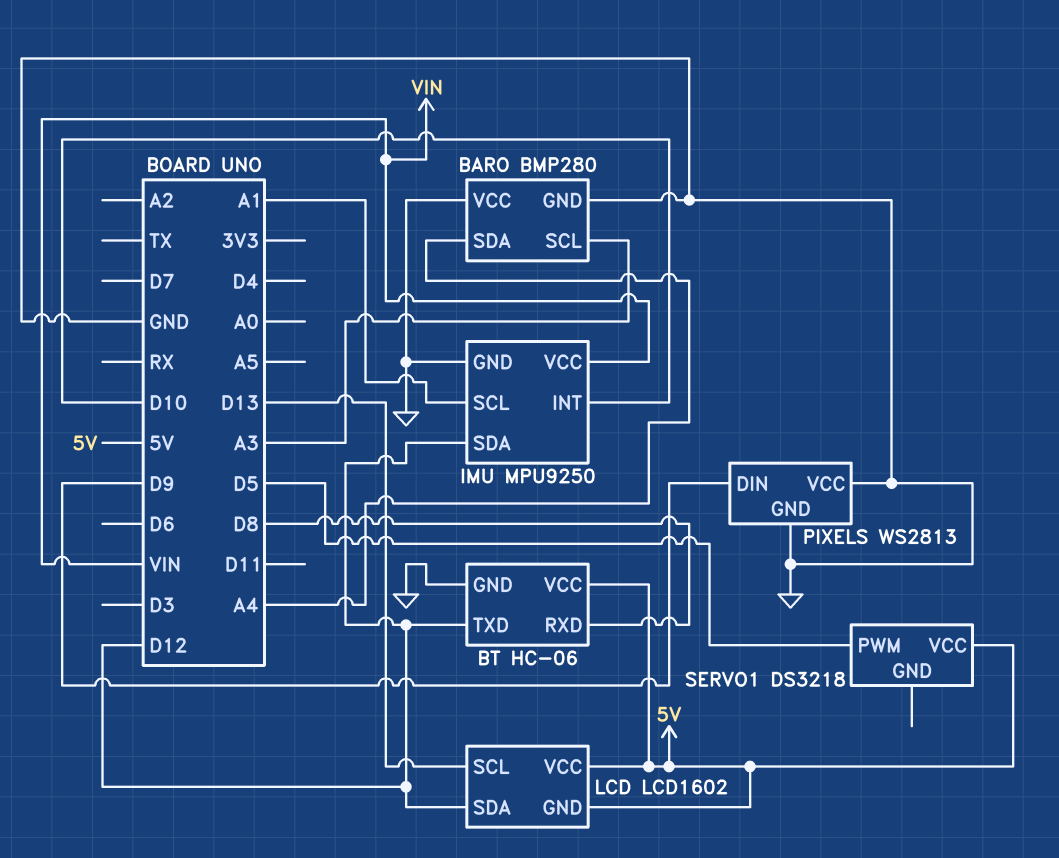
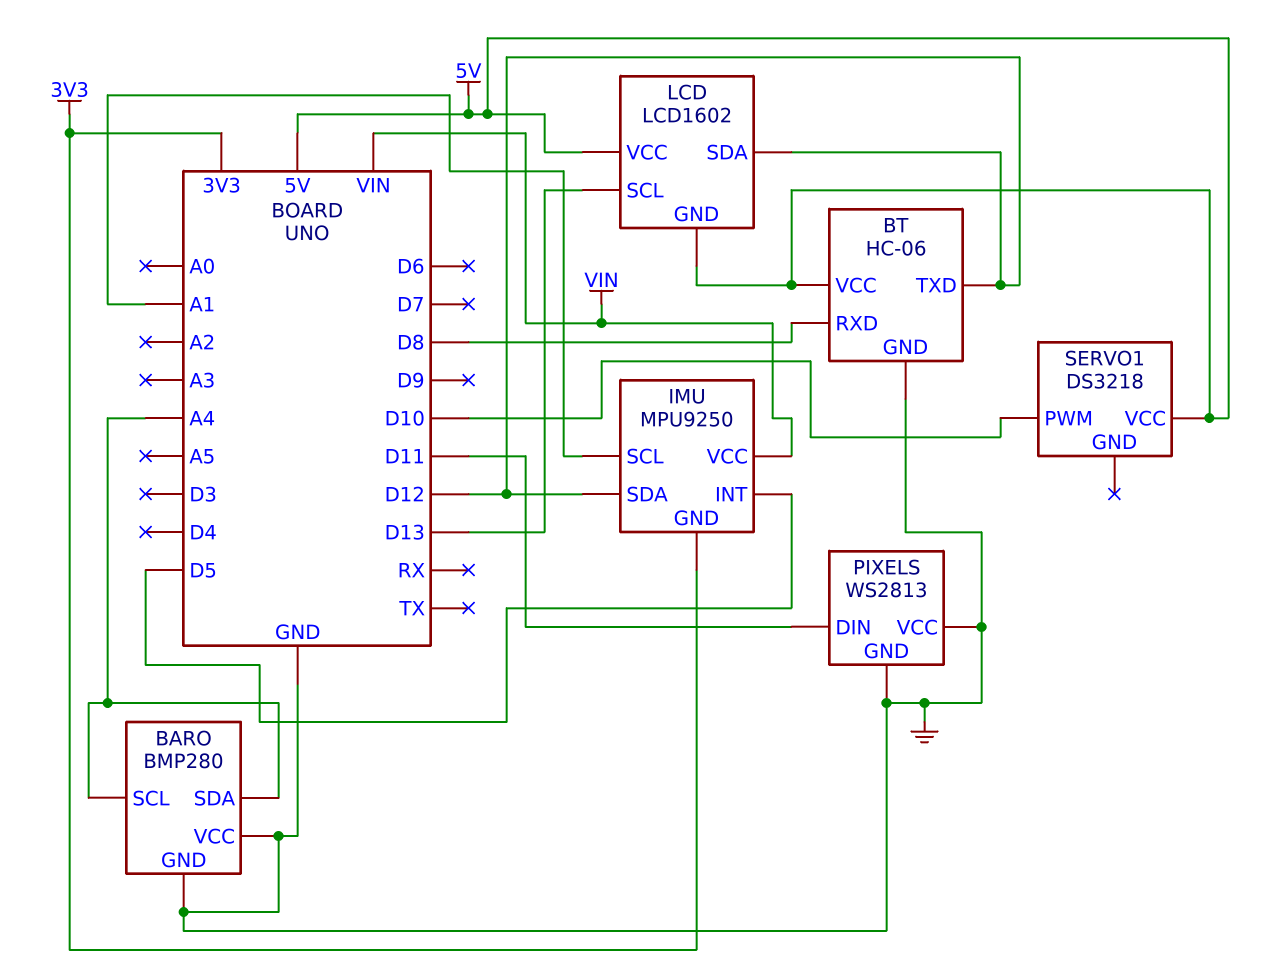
BARO pin SCL: A3 -> A4
IMU pin GND: GND -> 3V3
IMU pin INT: D10 -> D5
PIXELS pin DIN: D9 -> D11
SERVO1 pin PWM: D5 -> D10

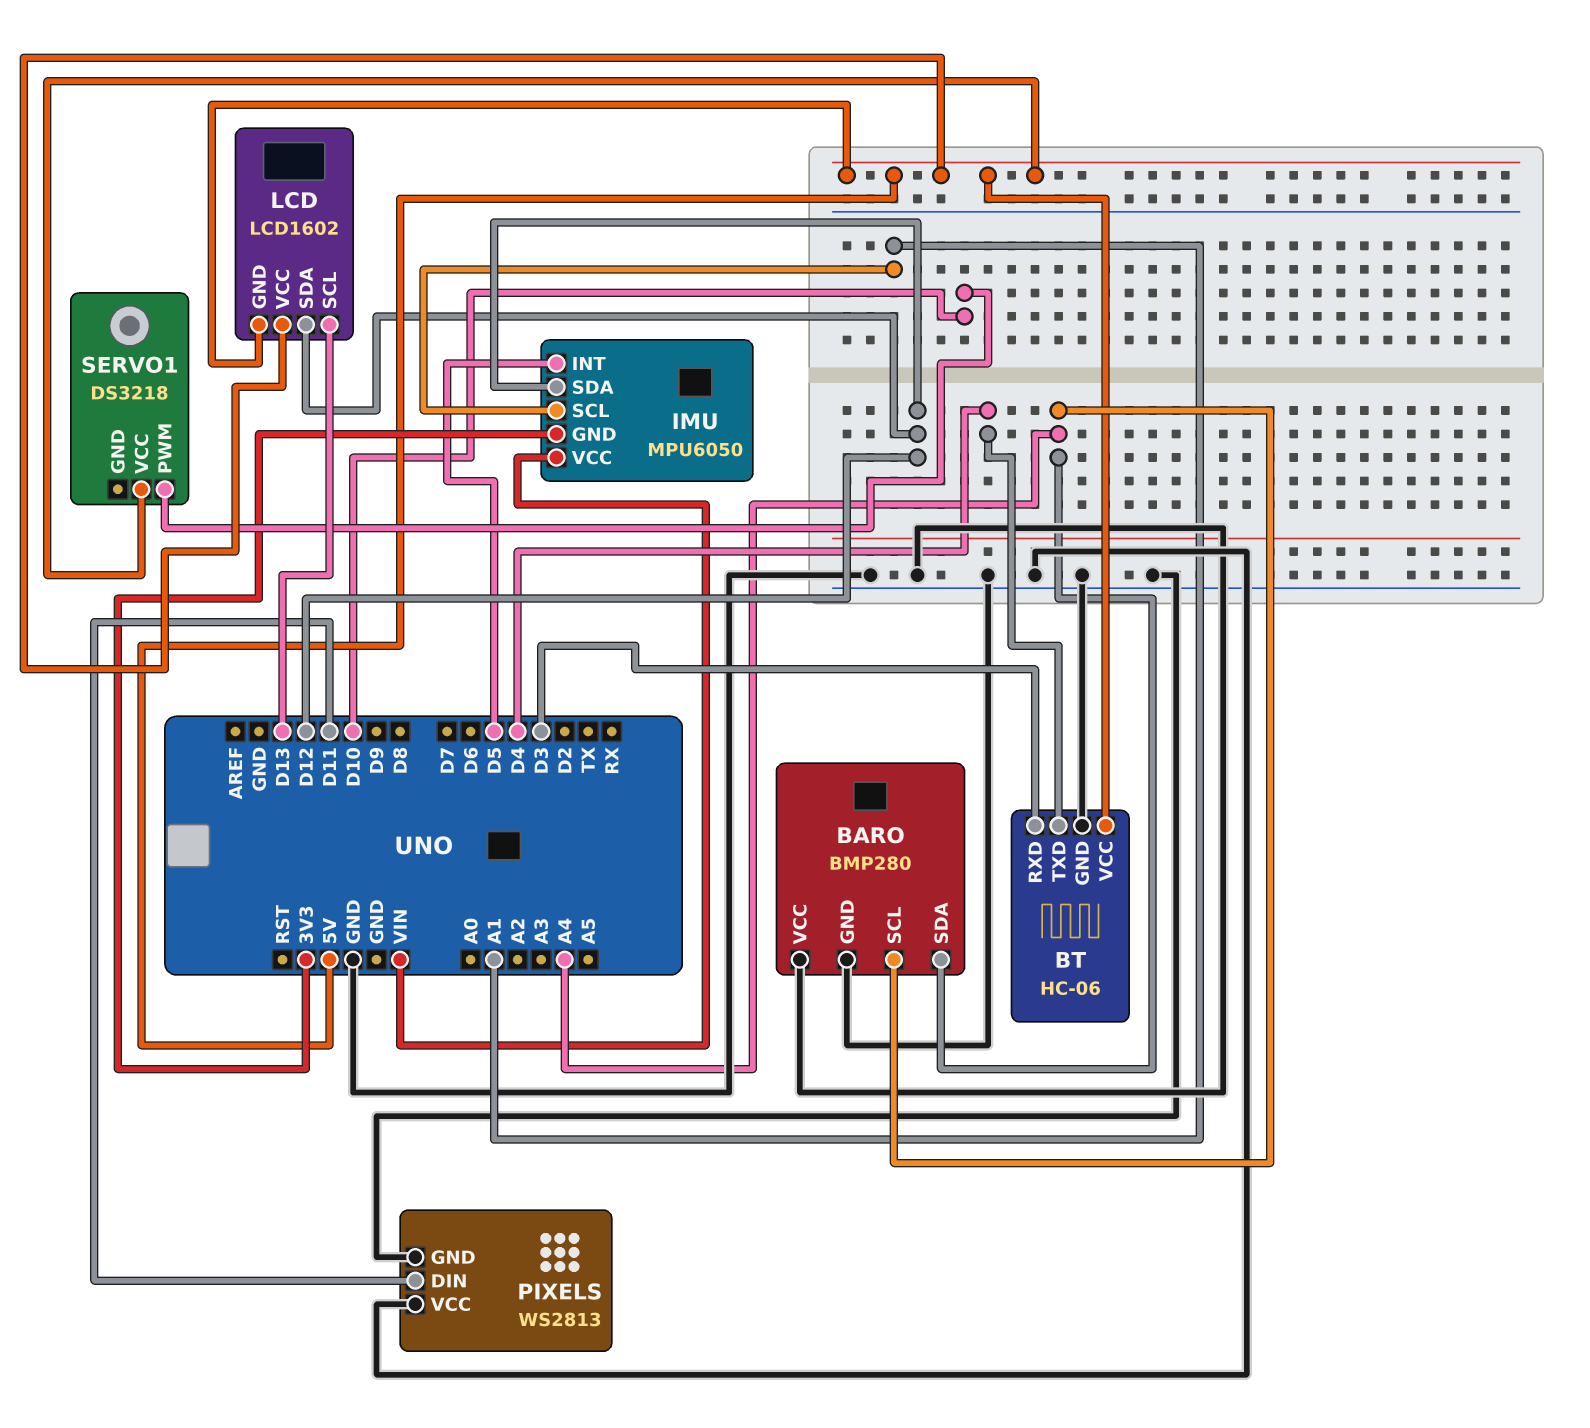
BT pin RXD: D8 -> D3
BT pin TXD: D12 -> D4
IMU: MPU9250 -> MPU6050

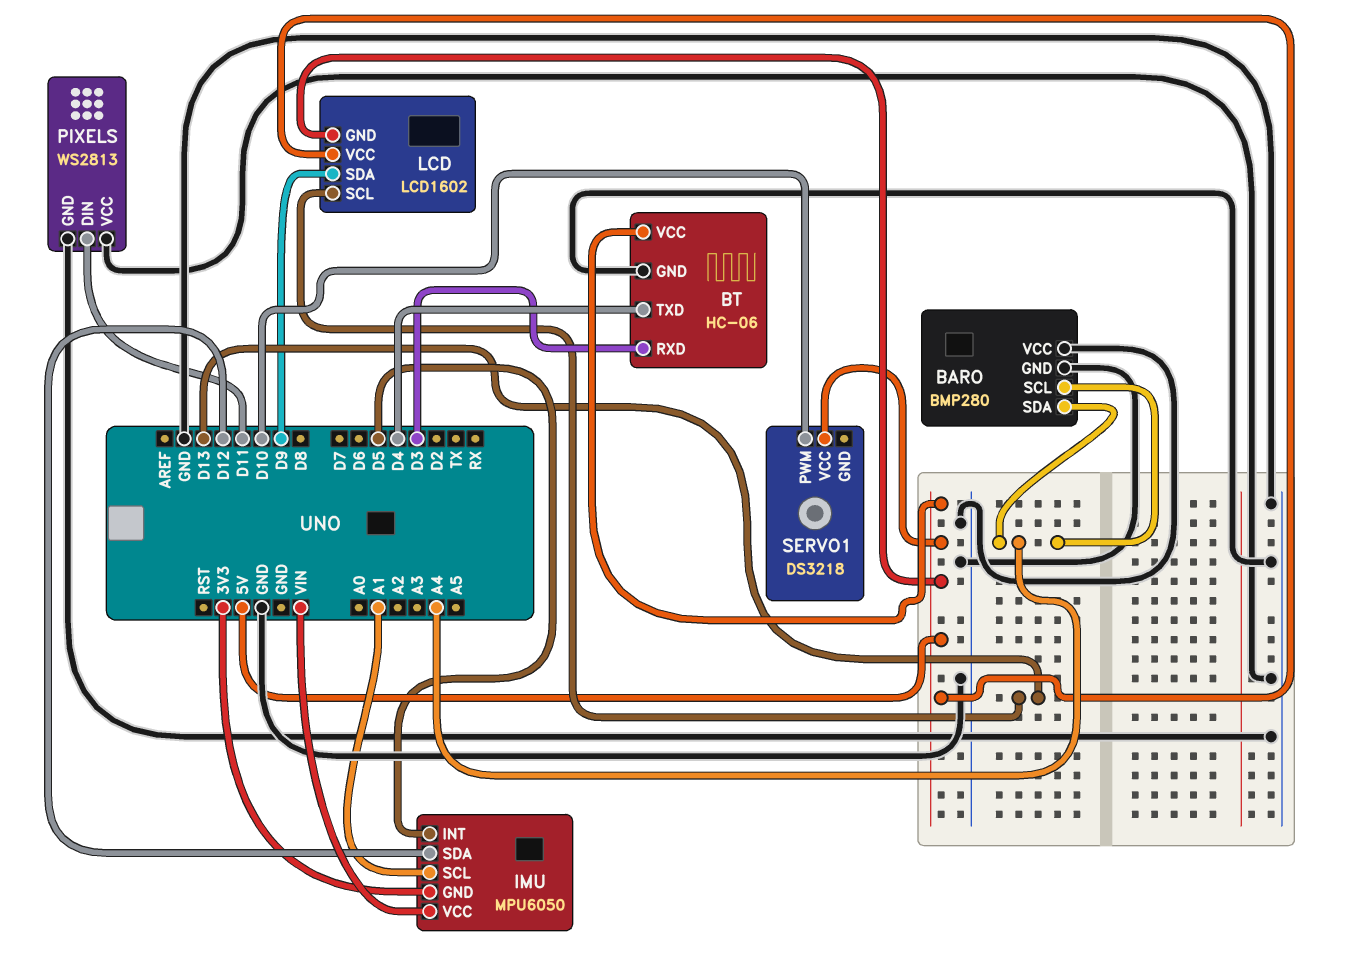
LCD pin SDA: D12 -> D9

